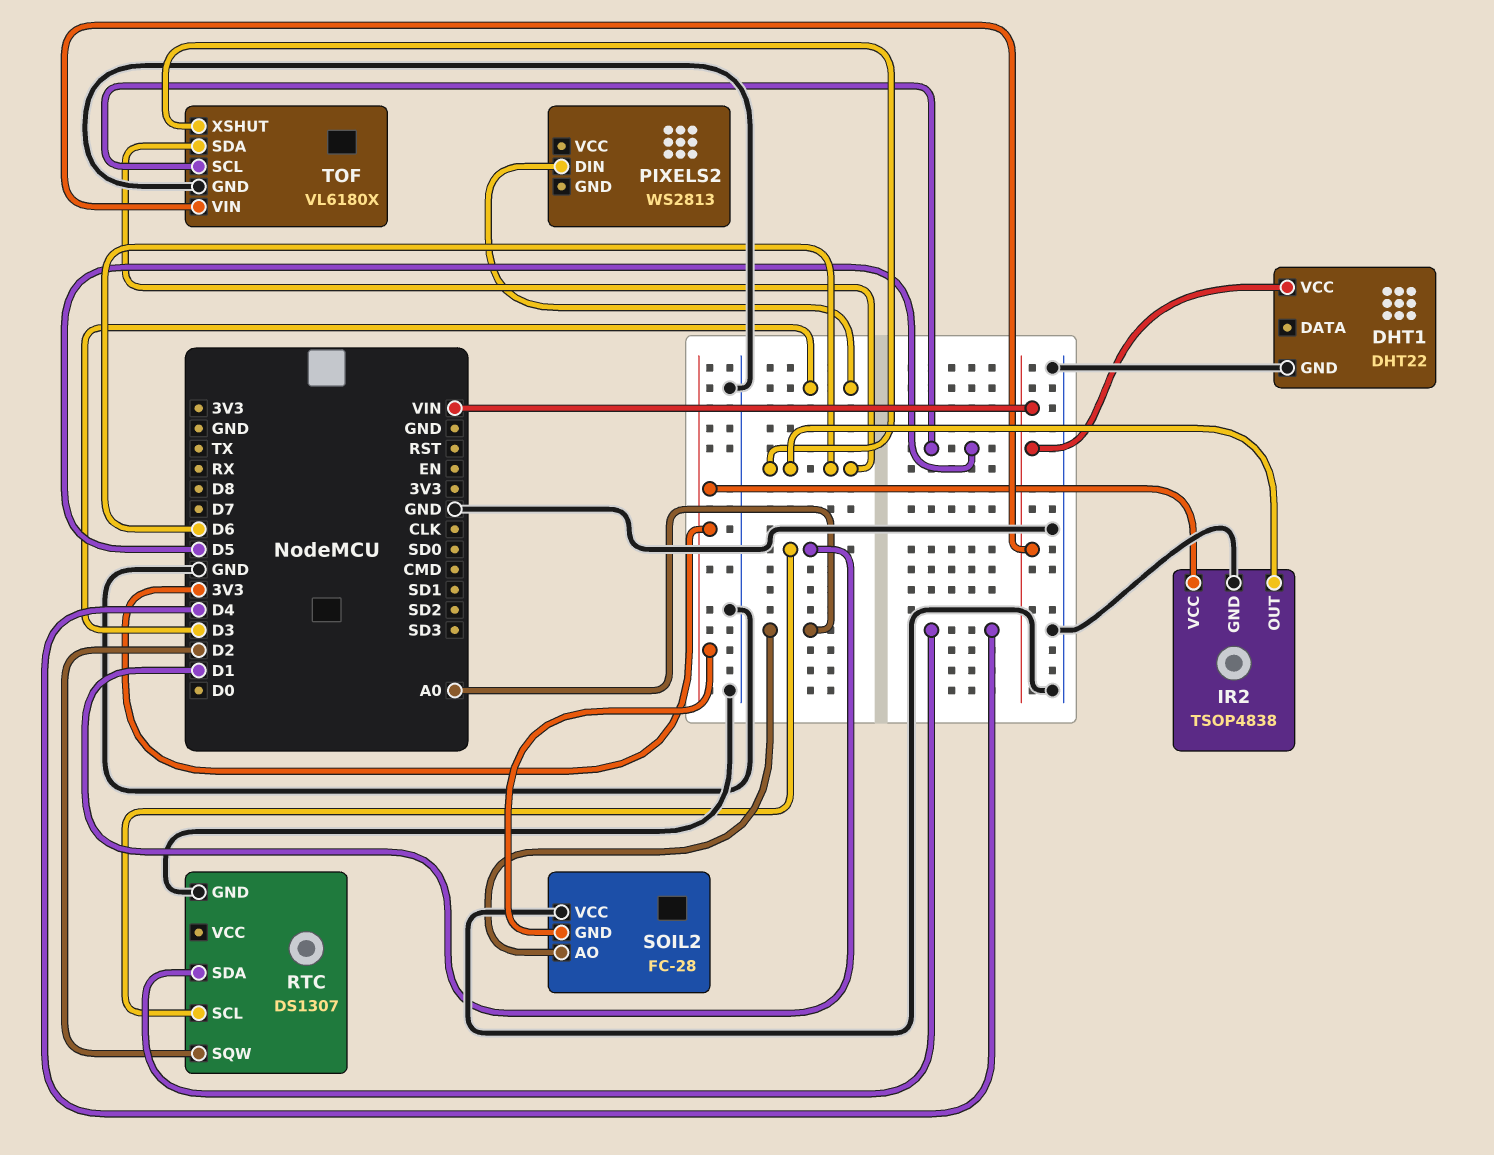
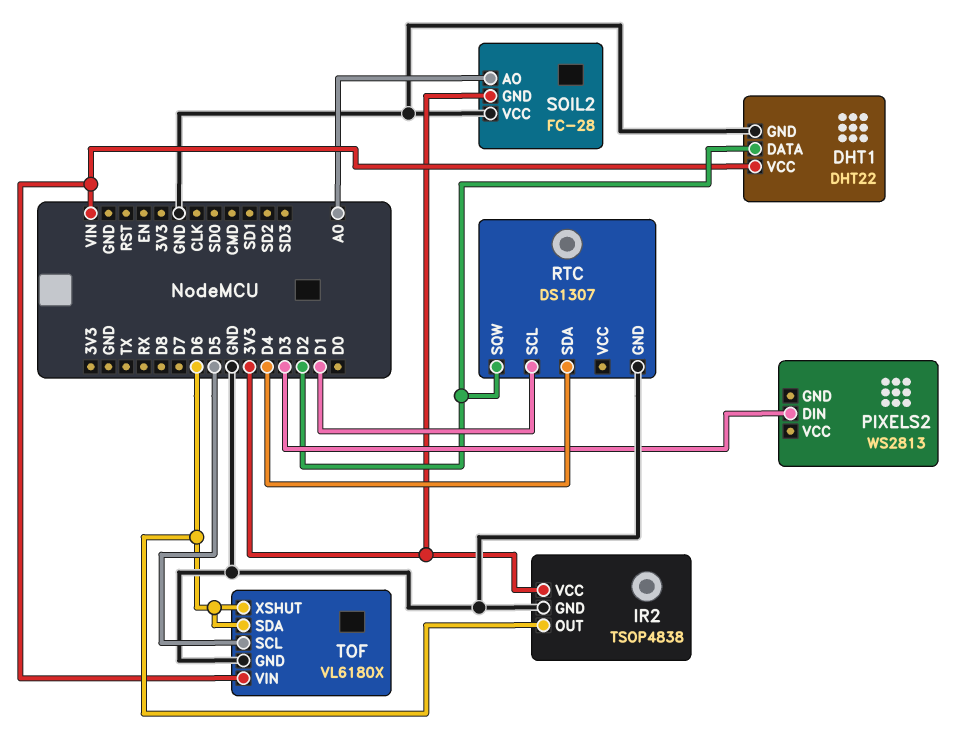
DHT1 pin DATA: none -> D2

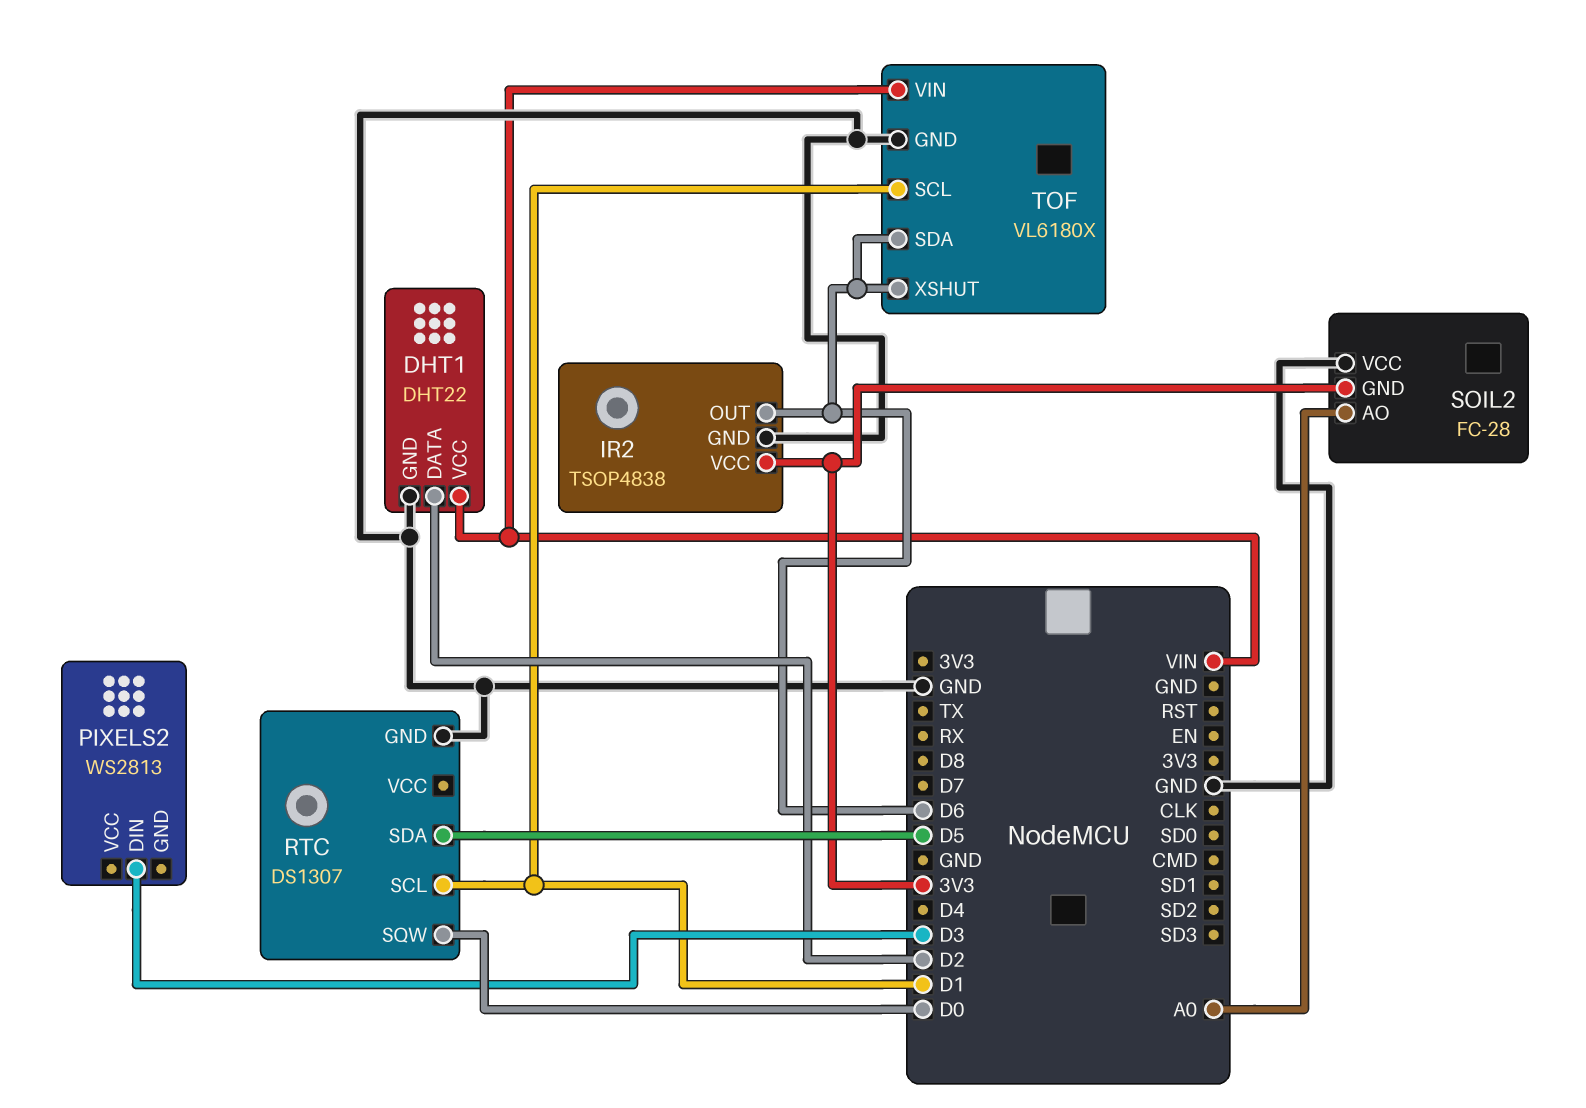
RTC pin SDA: D4 -> D5
RTC pin SQW: D2 -> D0
TOF pin SCL: D5 -> D1

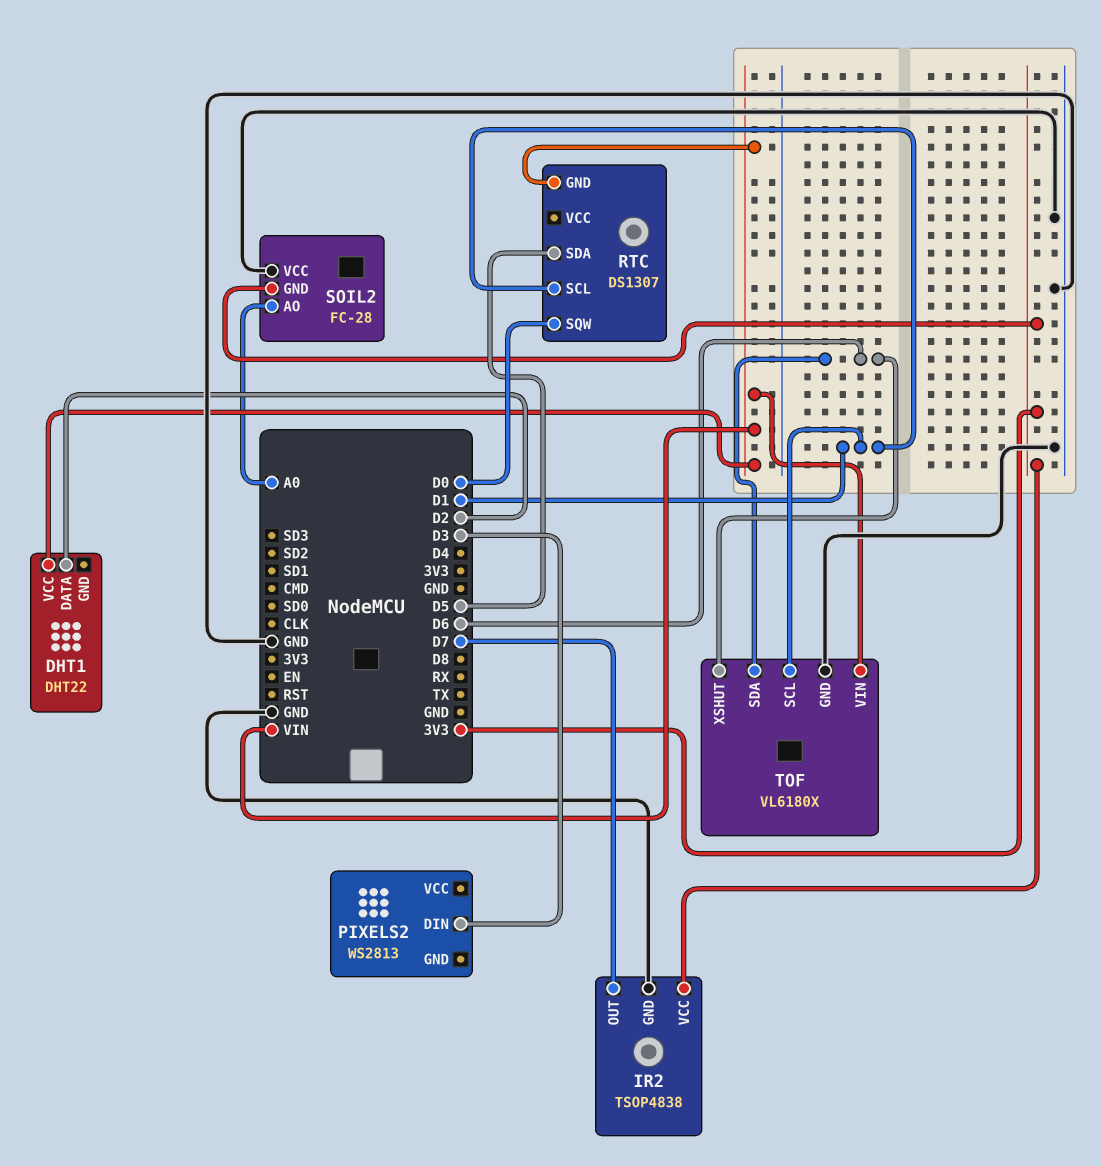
DHT1 pin GND: GND -> none
IR2 pin OUT: D6 -> D7
RTC pin GND: GND -> VIN

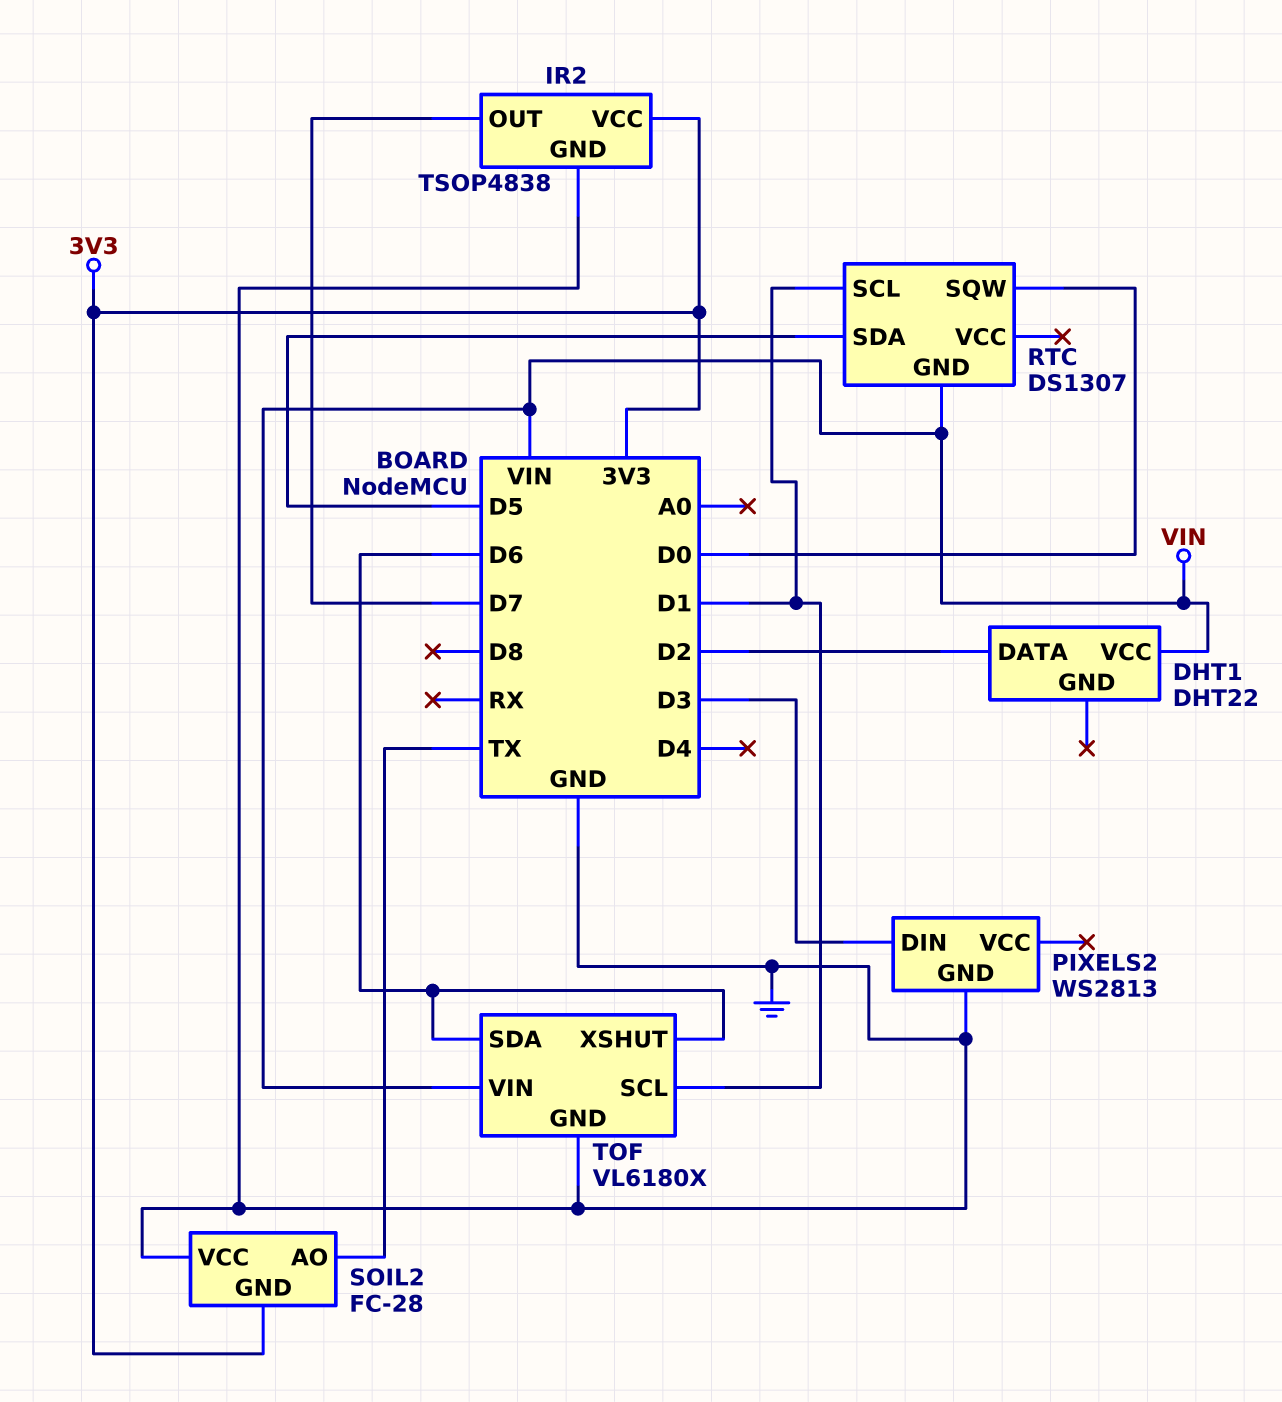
PIXELS2 pin GND: none -> GND
SOIL2 pin AO: A0 -> TX

